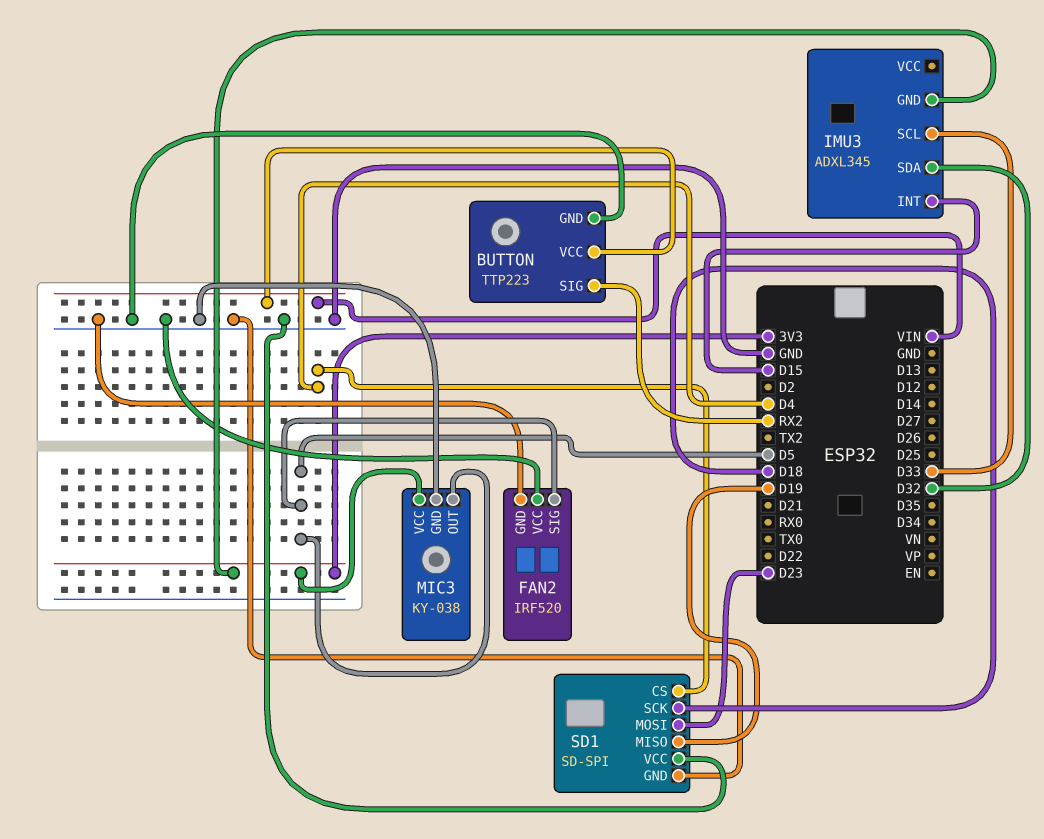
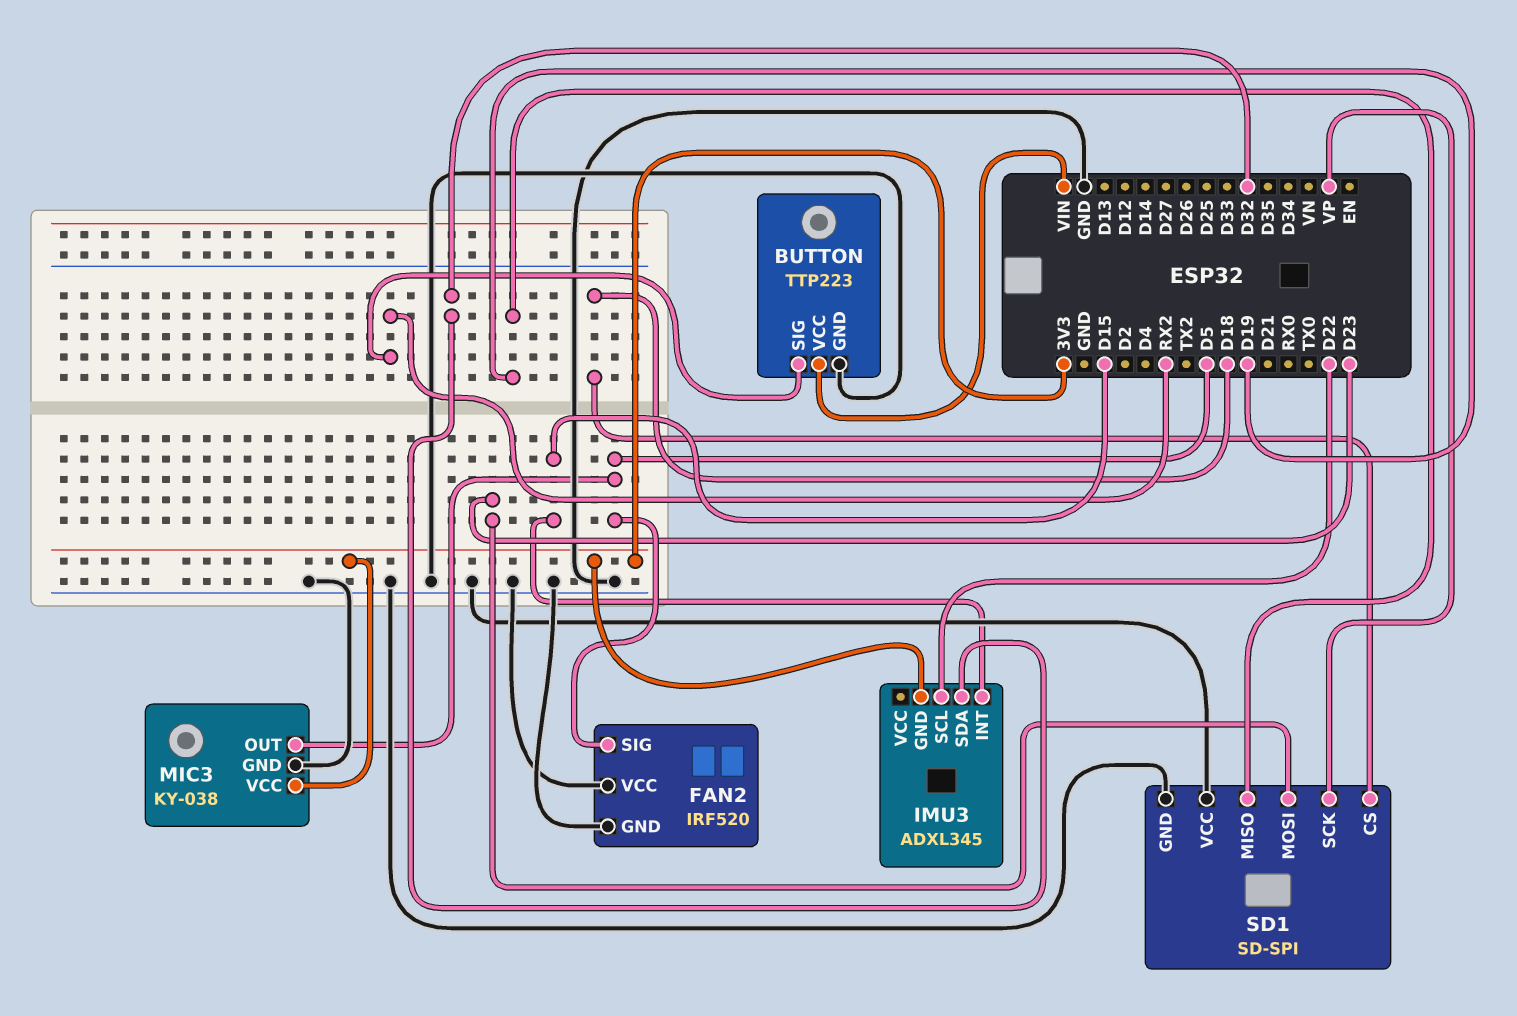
IMU3 pin SCL: D33 -> D22
SD1 pin CS: D4 -> D18
SD1 pin SCK: D18 -> VP

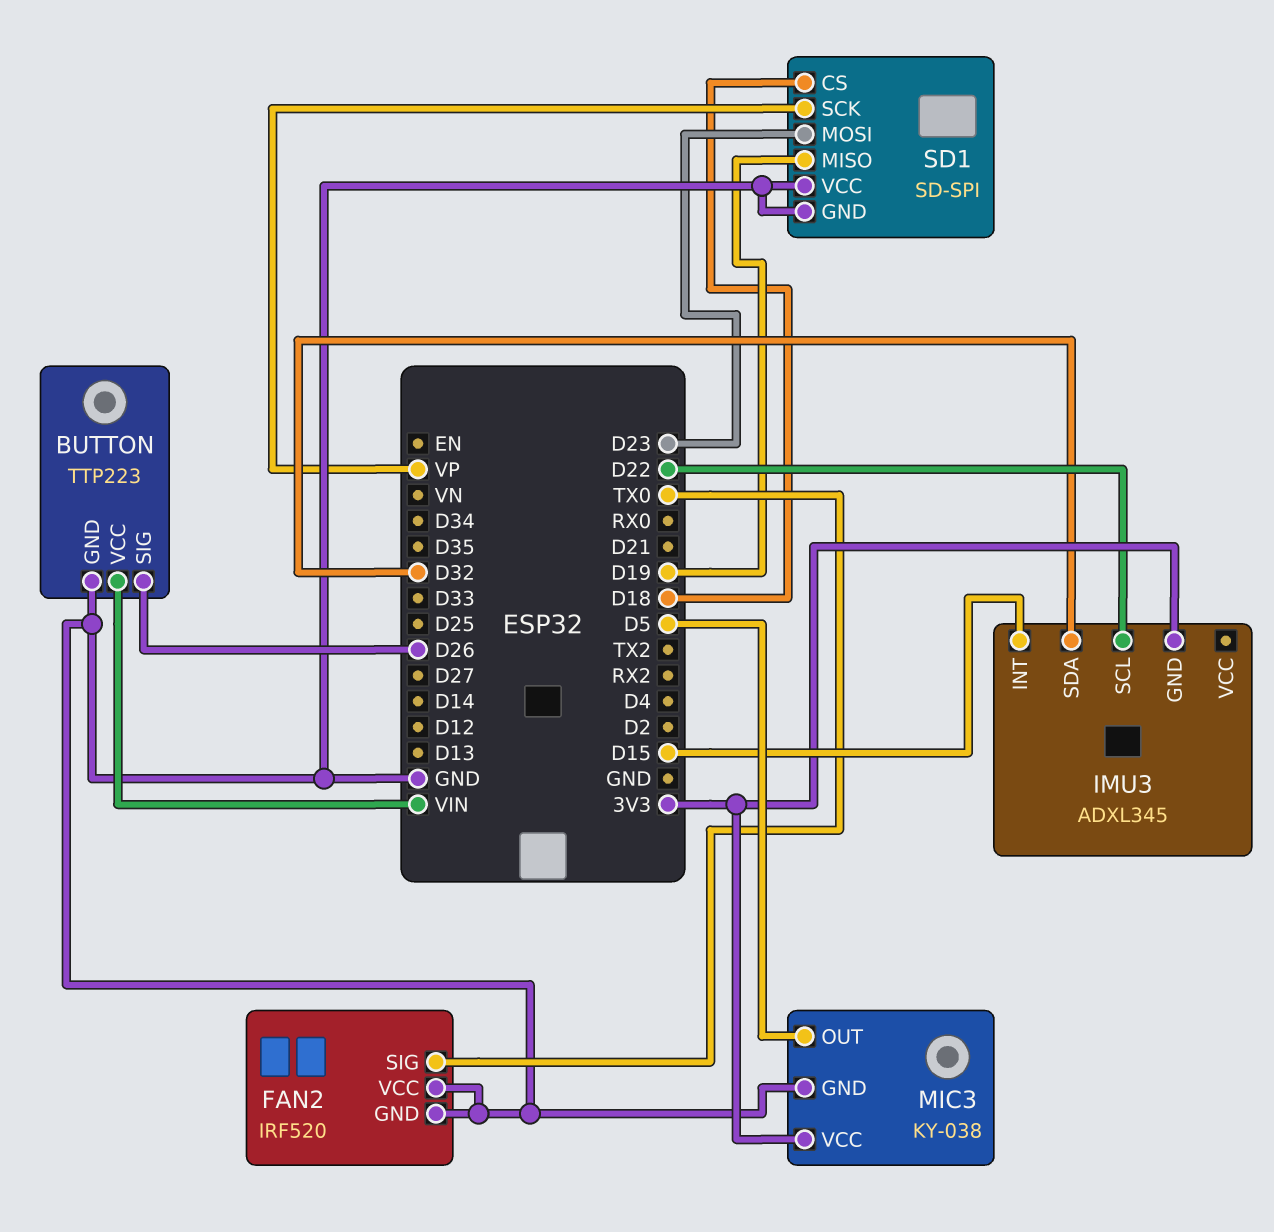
BUTTON pin SIG: RX2 -> D26
FAN2 pin SIG: D5 -> TX0

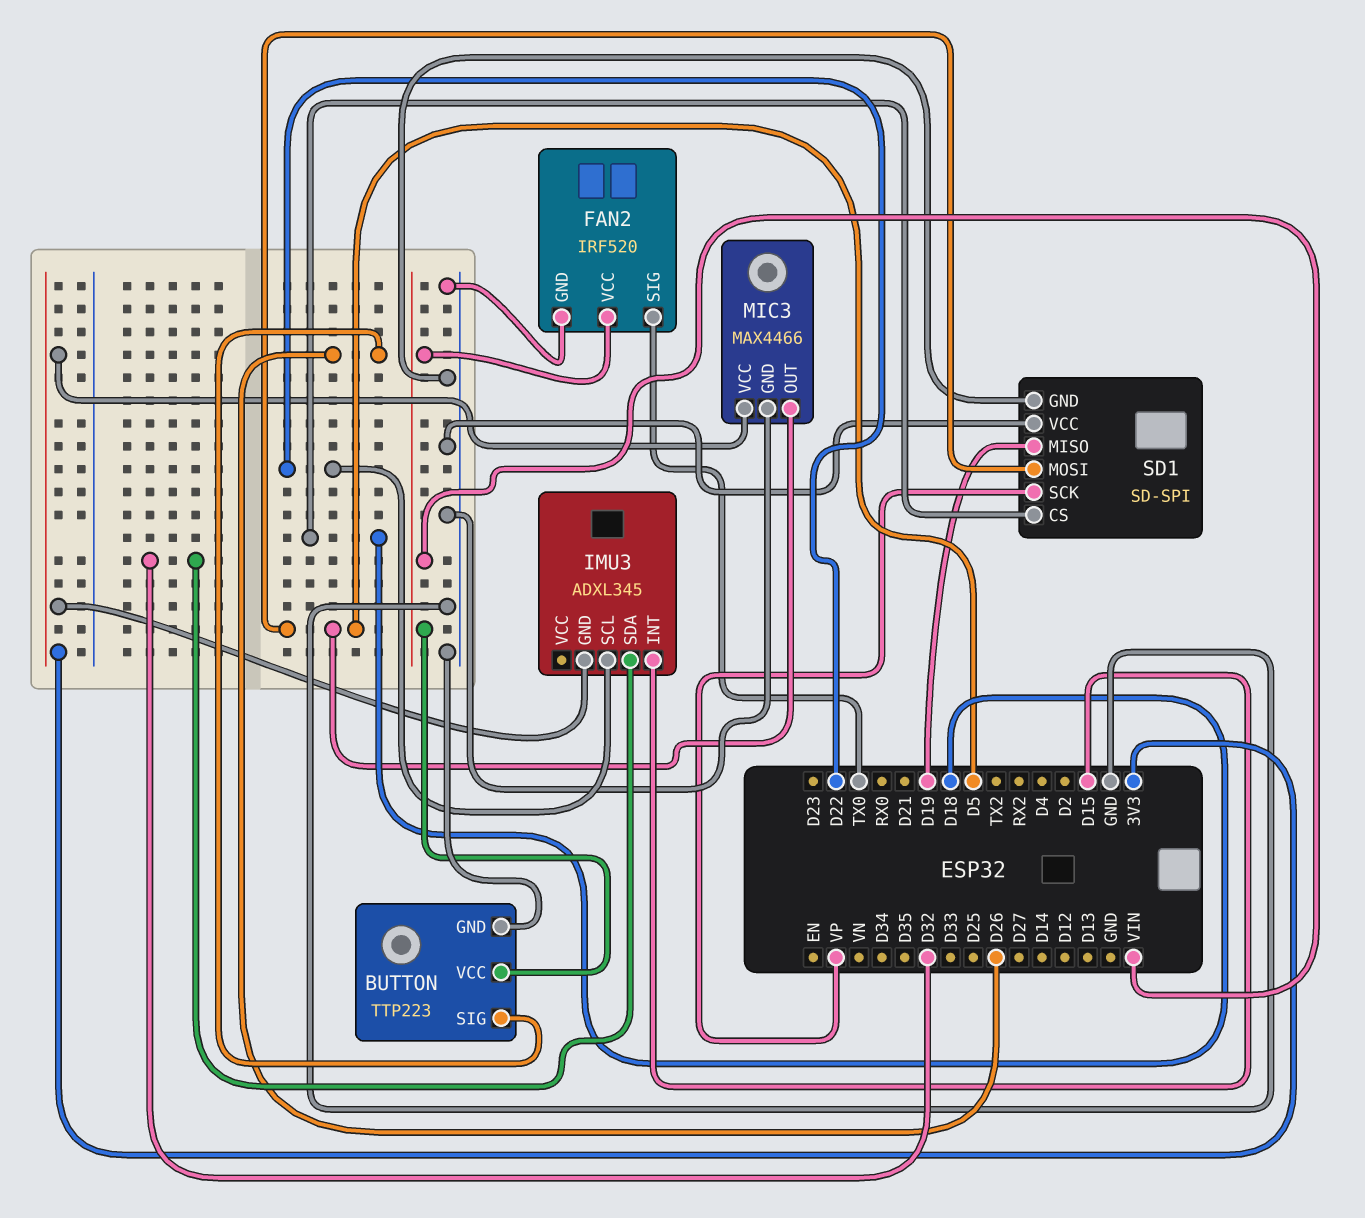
FAN2 pin VCC: GND -> VIN
MIC3: KY-038 -> MAX4466
SD1 pin MOSI: D23 -> D5

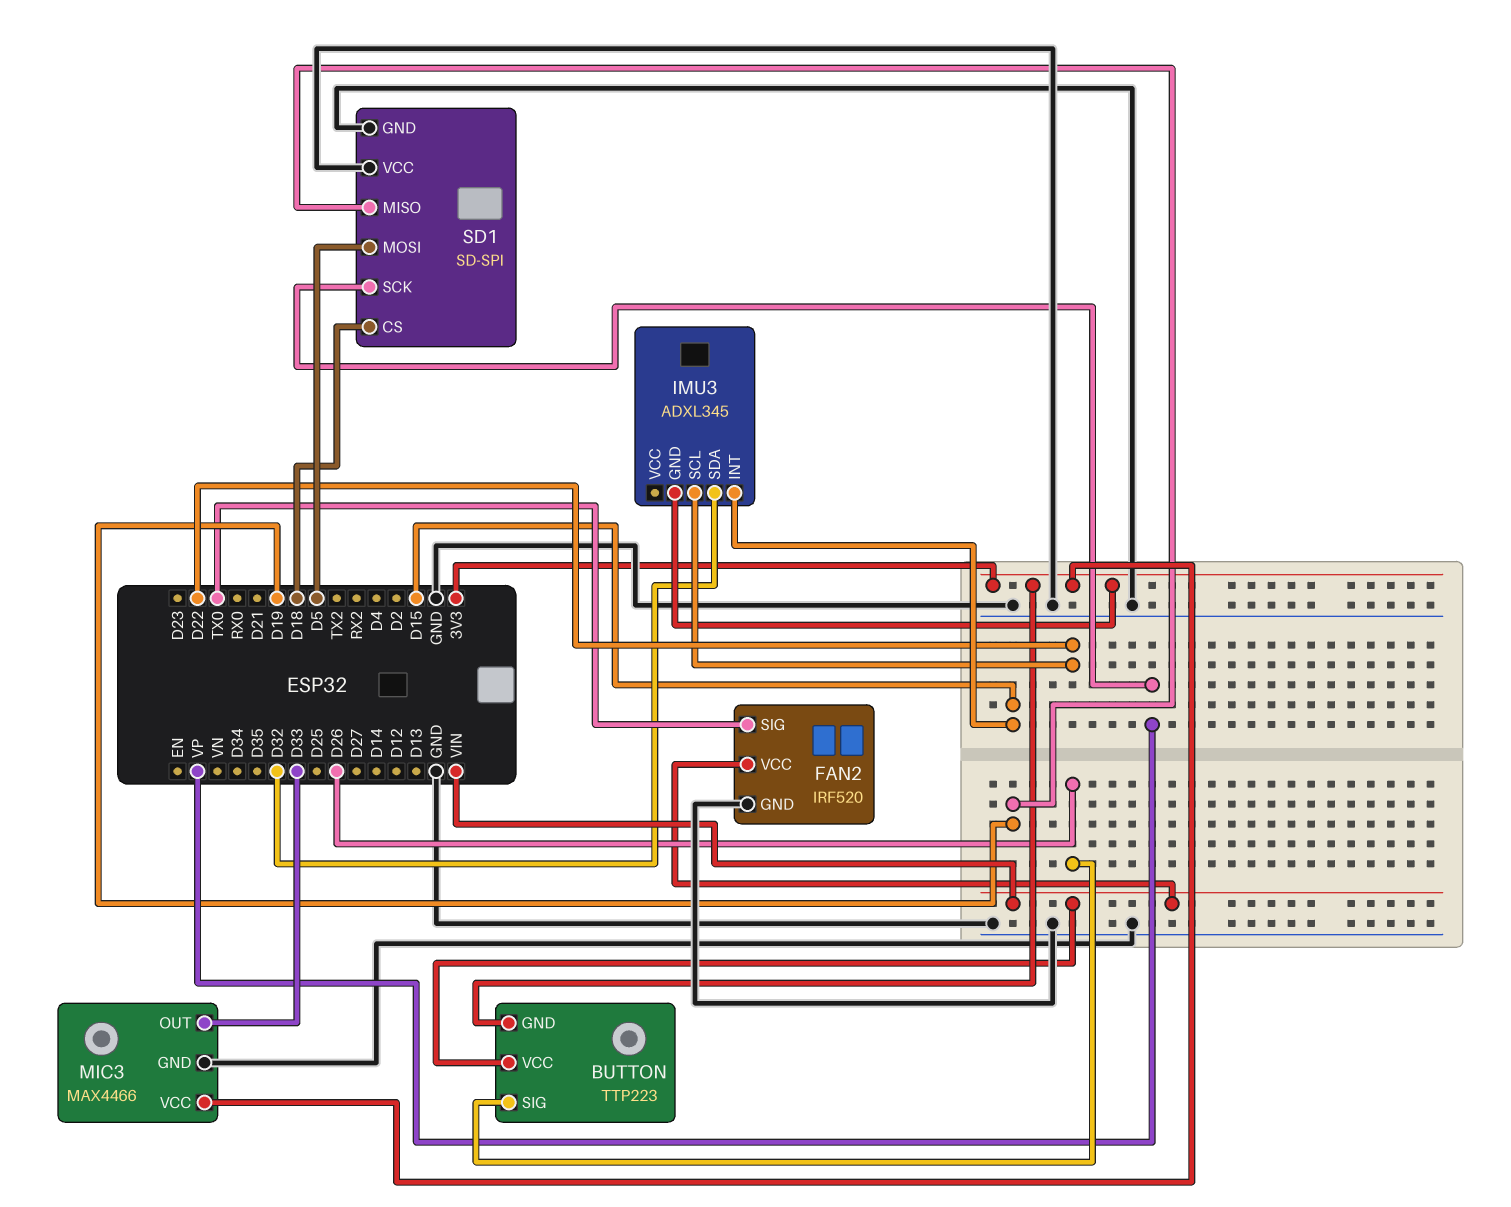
BUTTON pin GND: GND -> 3V3
MIC3 pin OUT: D5 -> D33

